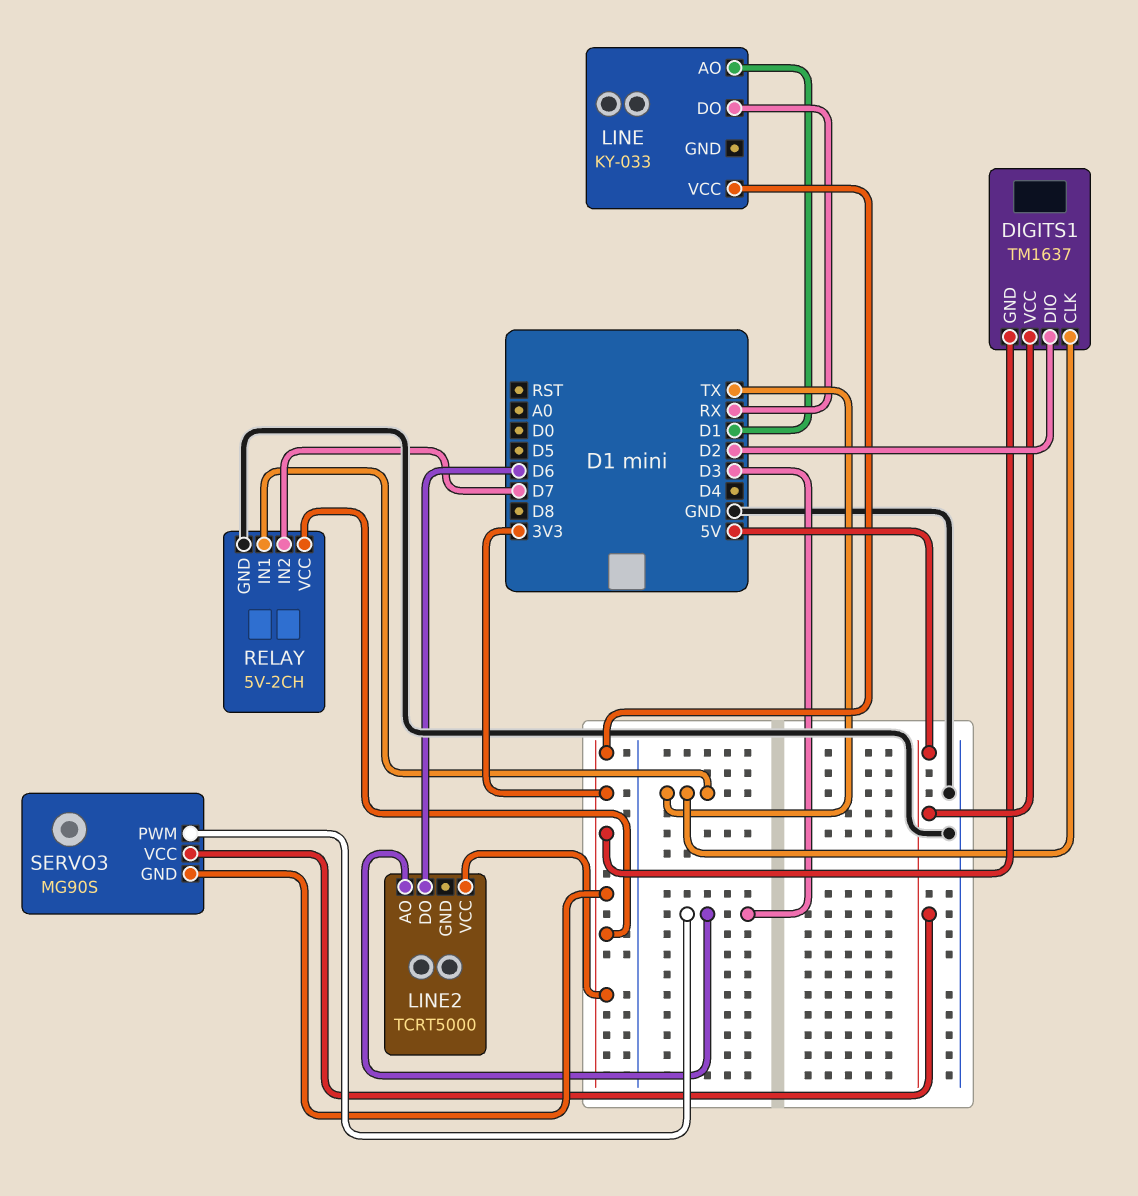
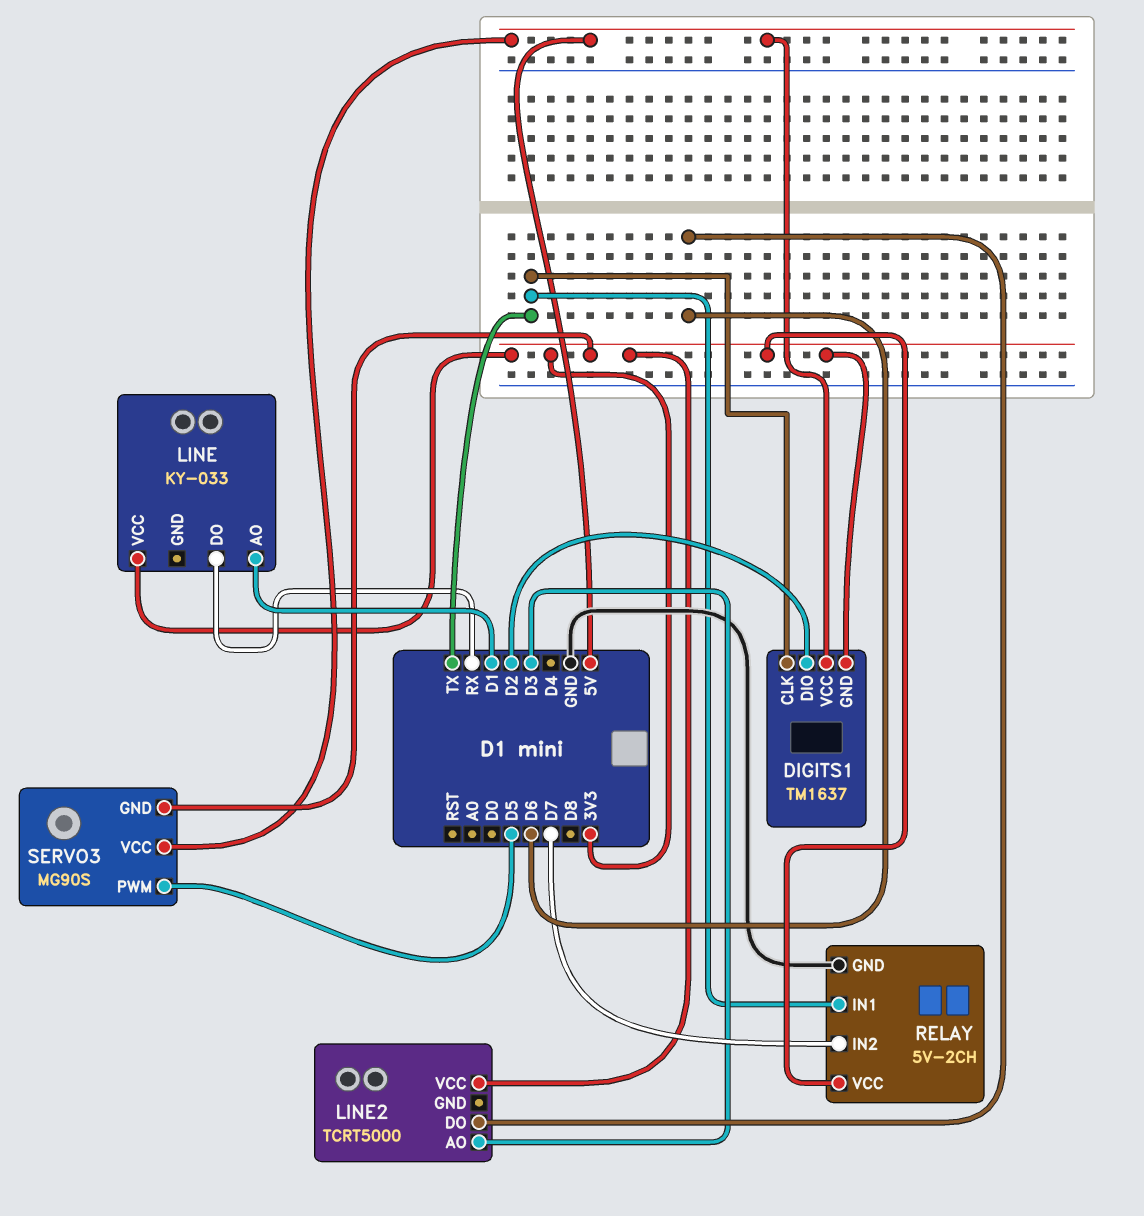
SERVO3 pin PWM: D3 -> D5

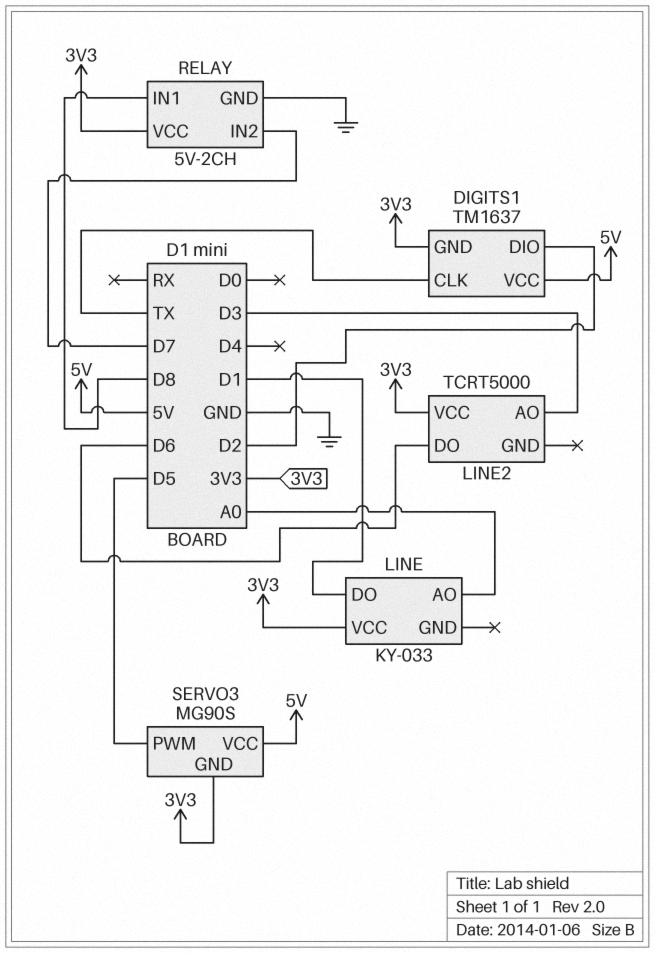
LINE pin AO: D1 -> A0
LINE pin DO: RX -> D1
RELAY pin IN1: TX -> D8

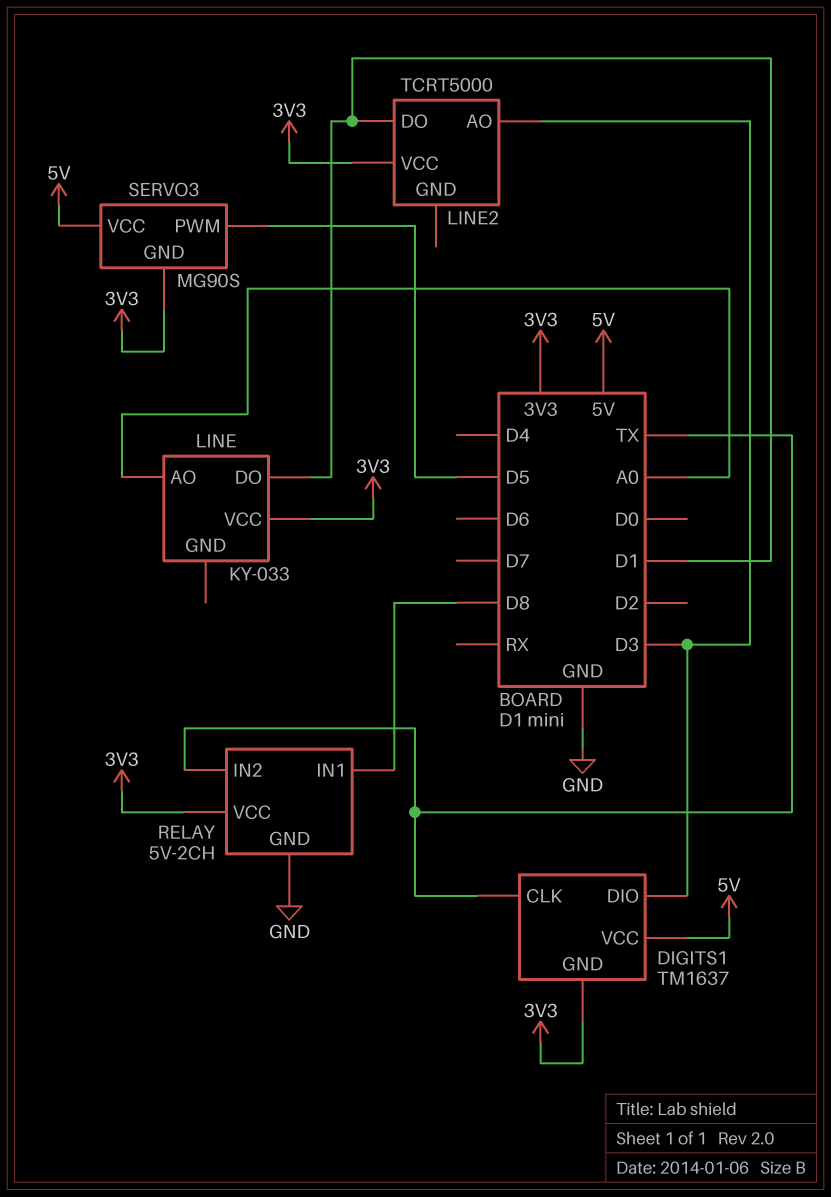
DIGITS1 pin DIO: D2 -> D3
LINE2 pin DO: D6 -> D1
RELAY pin IN2: D7 -> TX

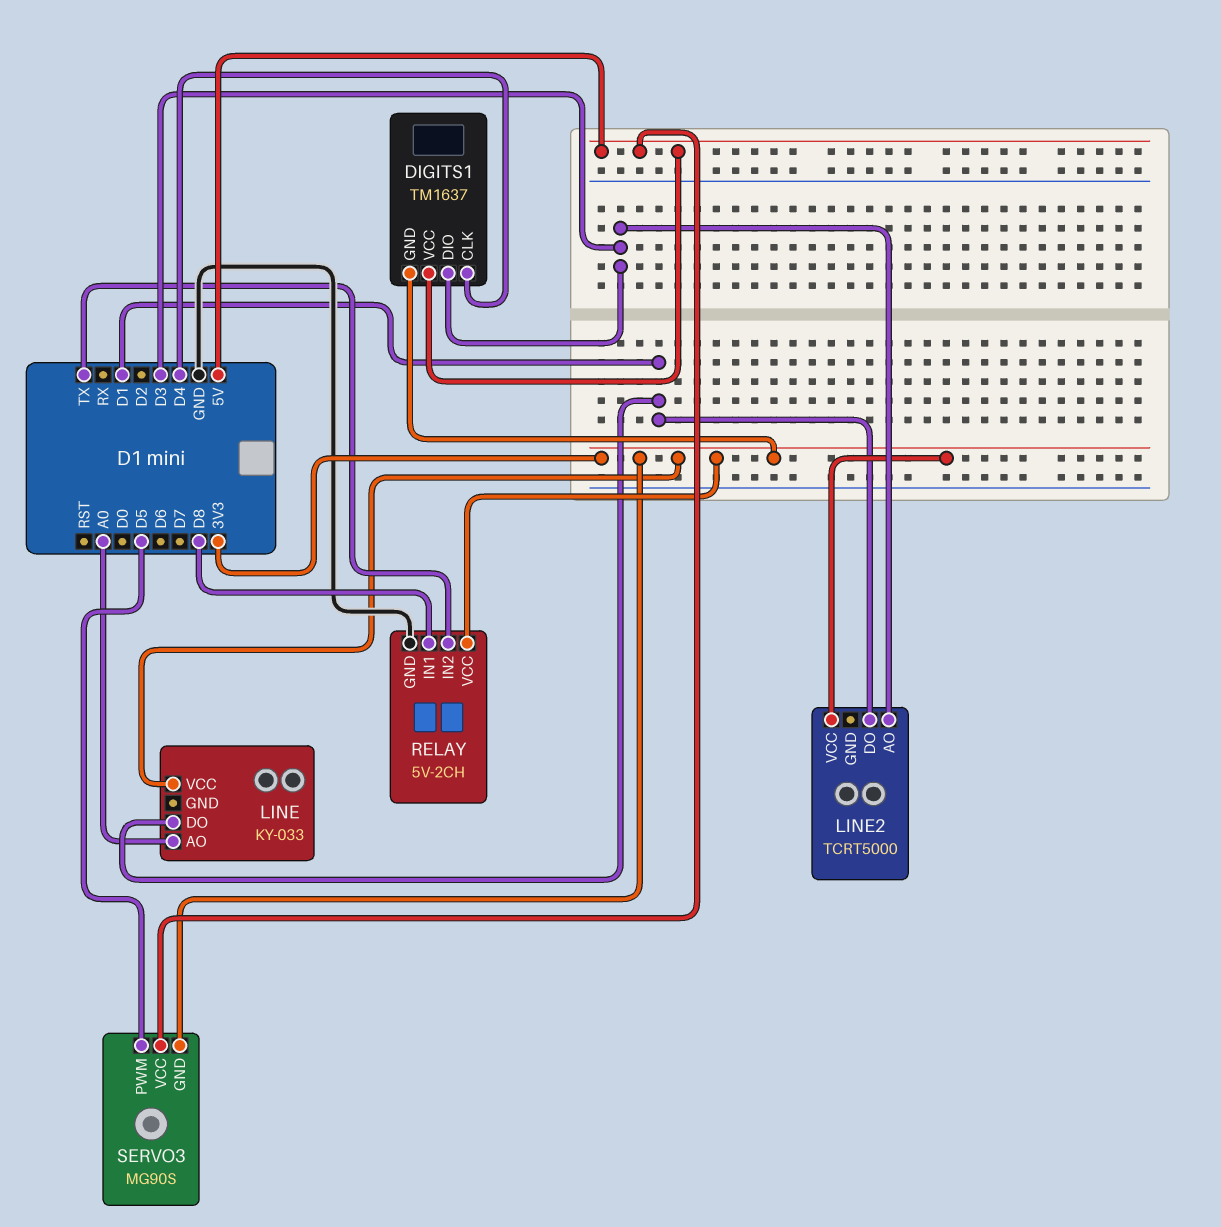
DIGITS1 pin CLK: TX -> D4

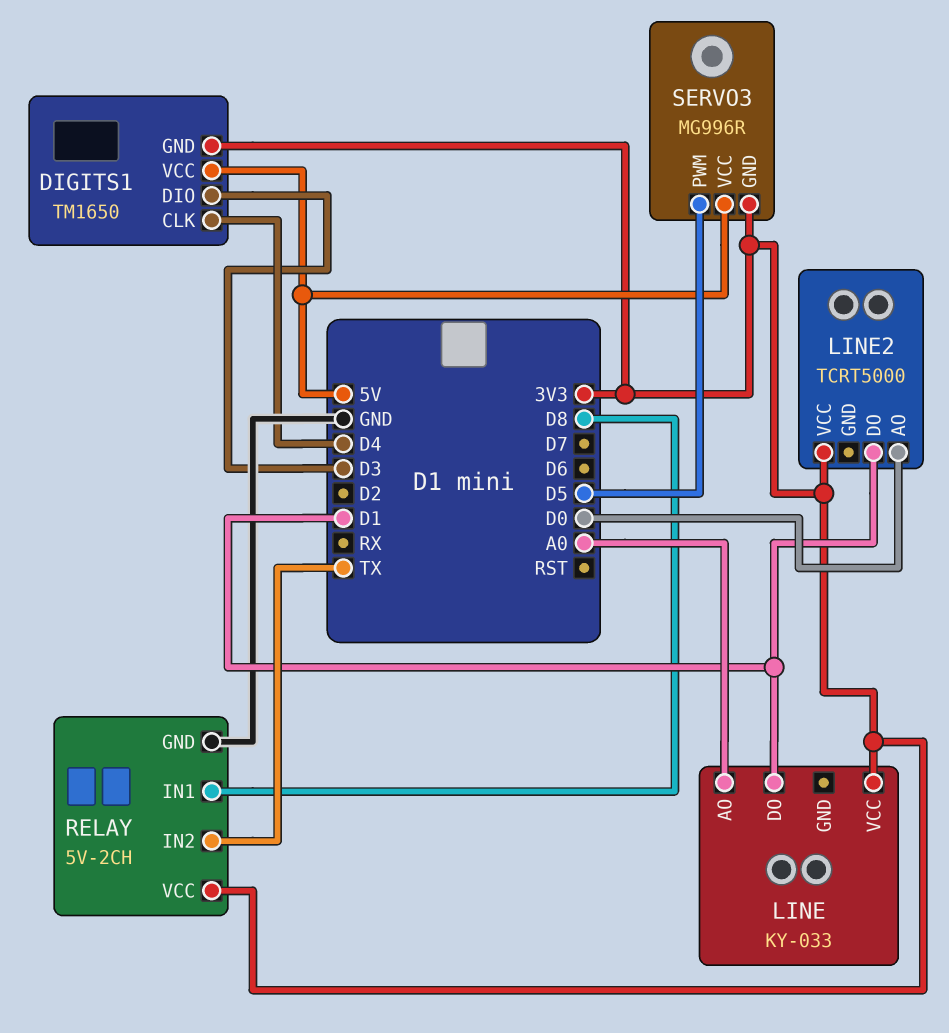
DIGITS1: TM1637 -> TM1650
LINE2 pin AO: D3 -> D0
SERVO3: MG90S -> MG996R

